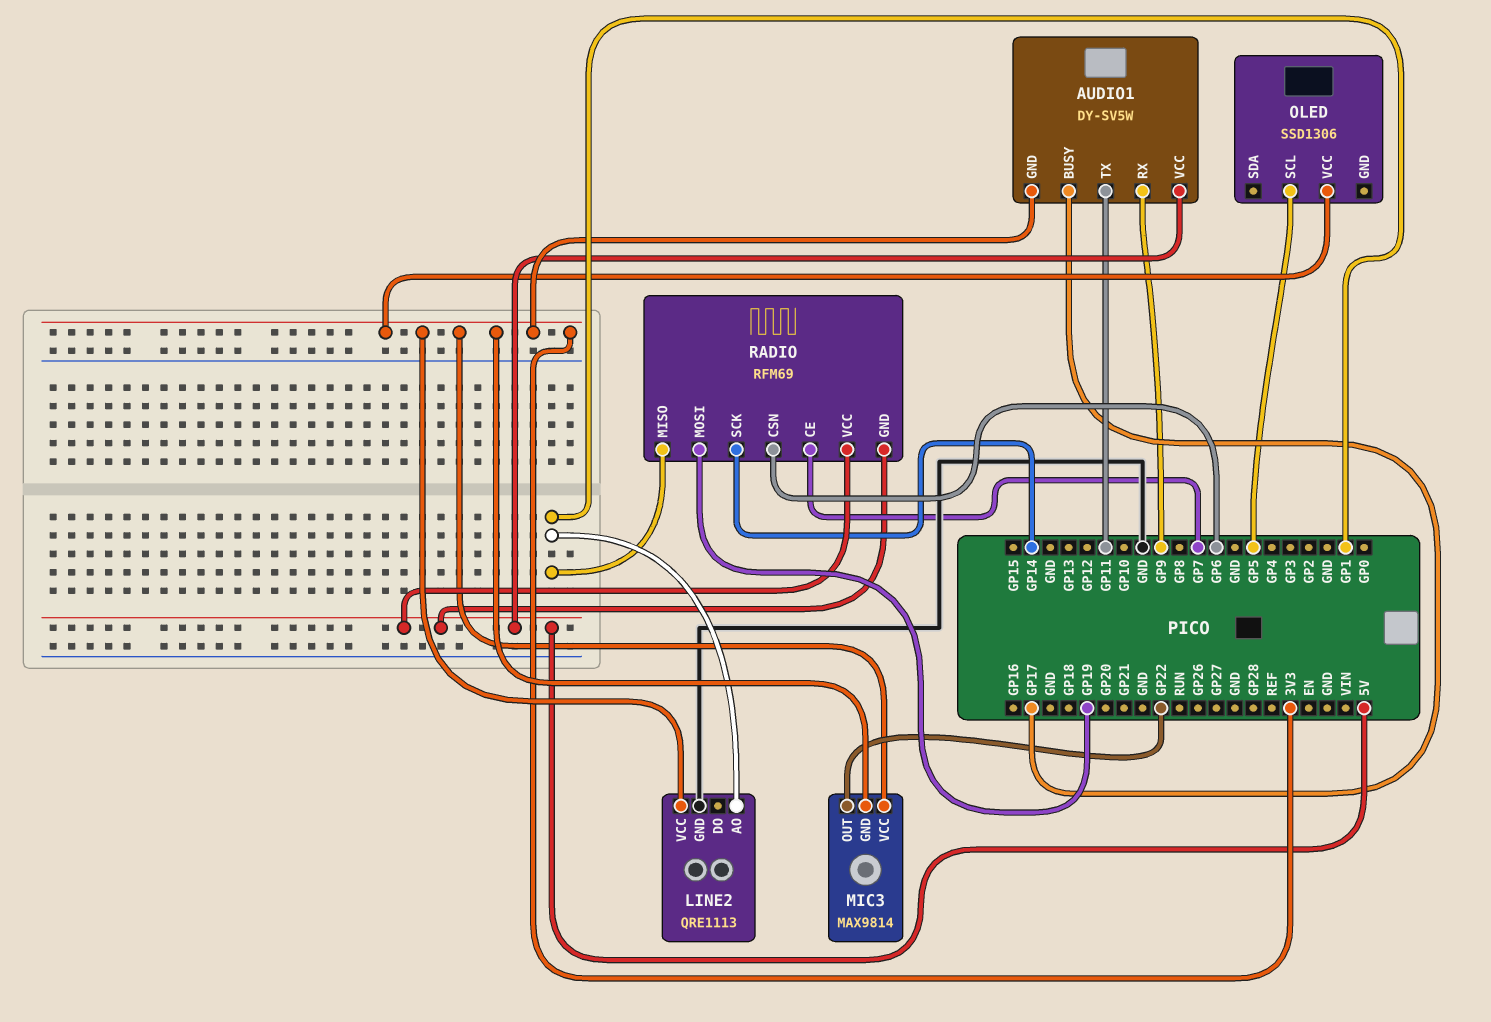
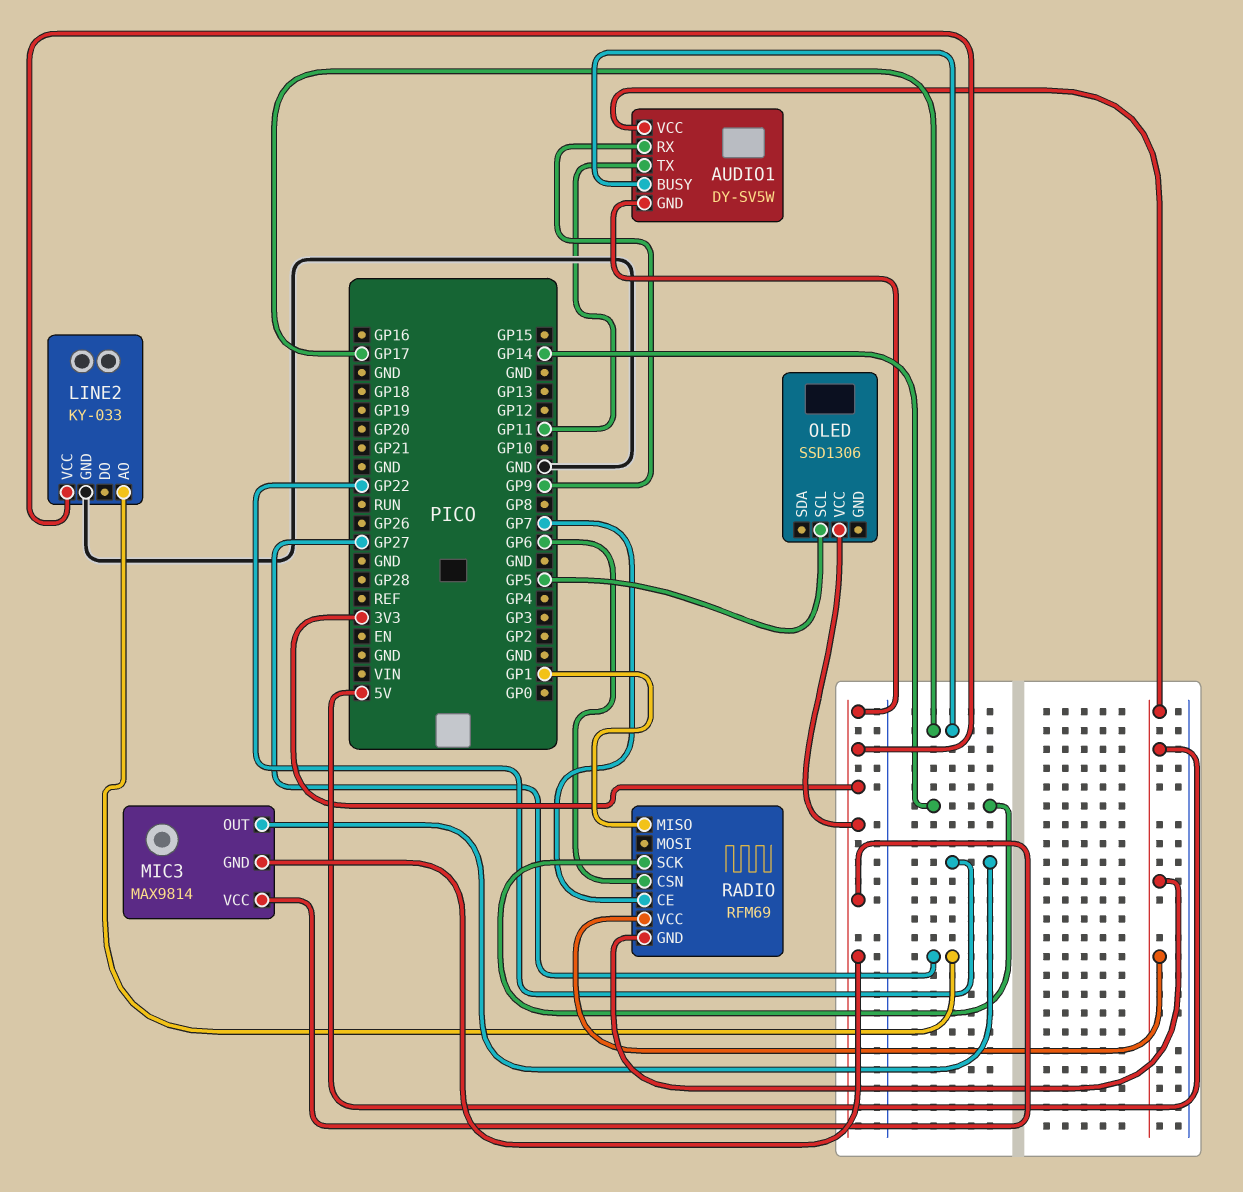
LINE2: QRE1113 -> KY-033
LINE2 pin AO: GP1 -> GP27
RADIO pin MOSI: GP19 -> none

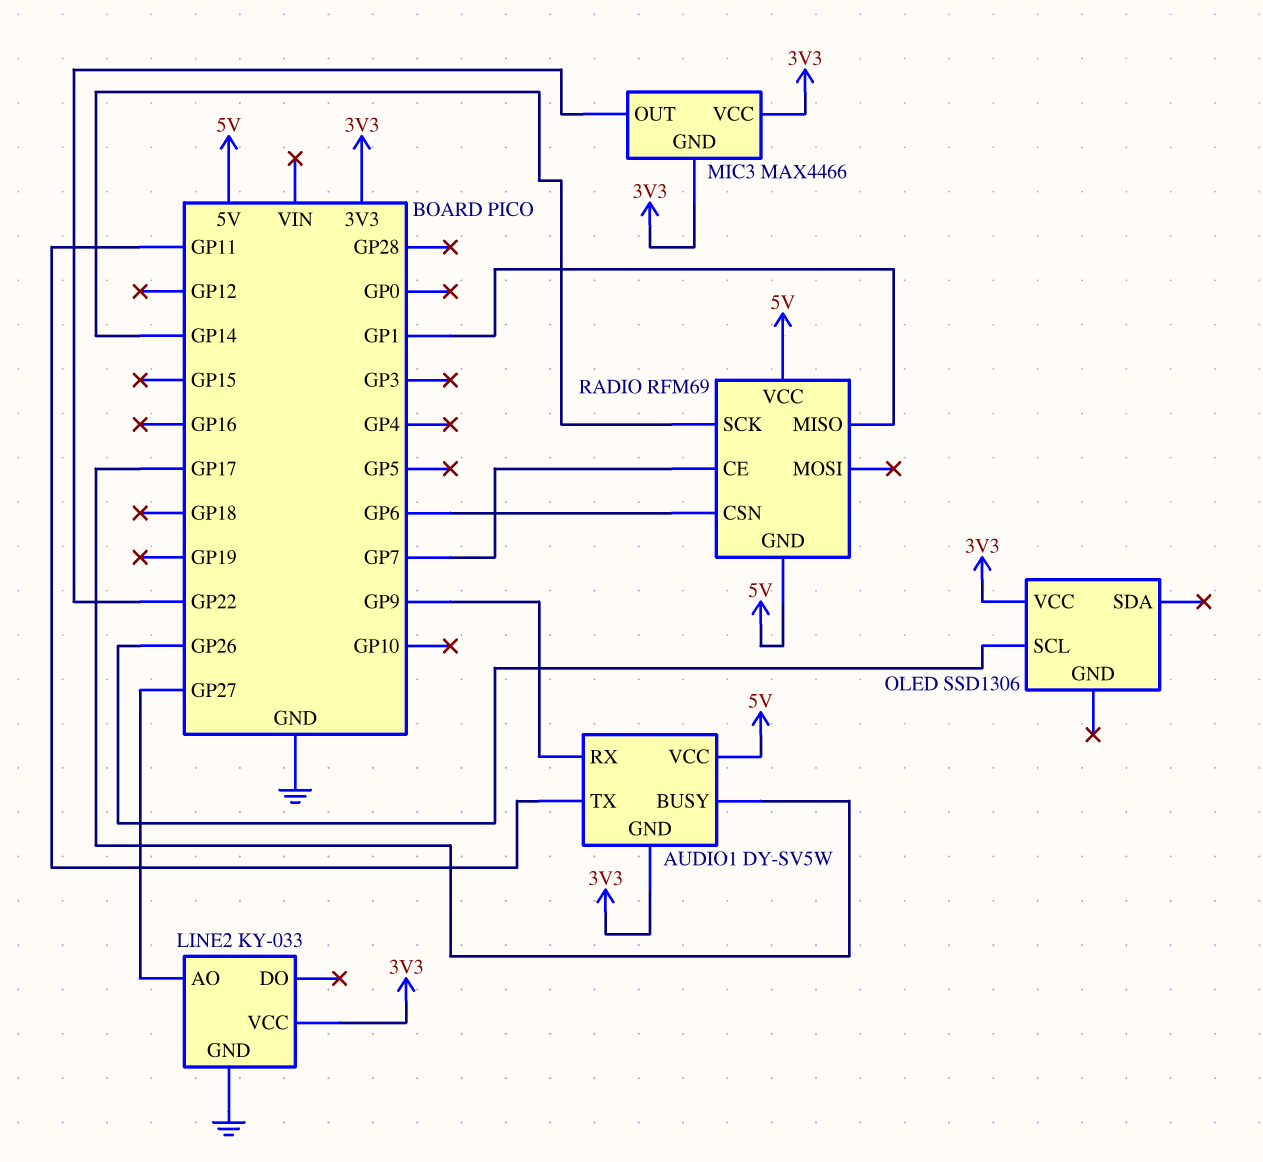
MIC3: MAX9814 -> MAX4466
OLED pin SCL: GP5 -> GP26

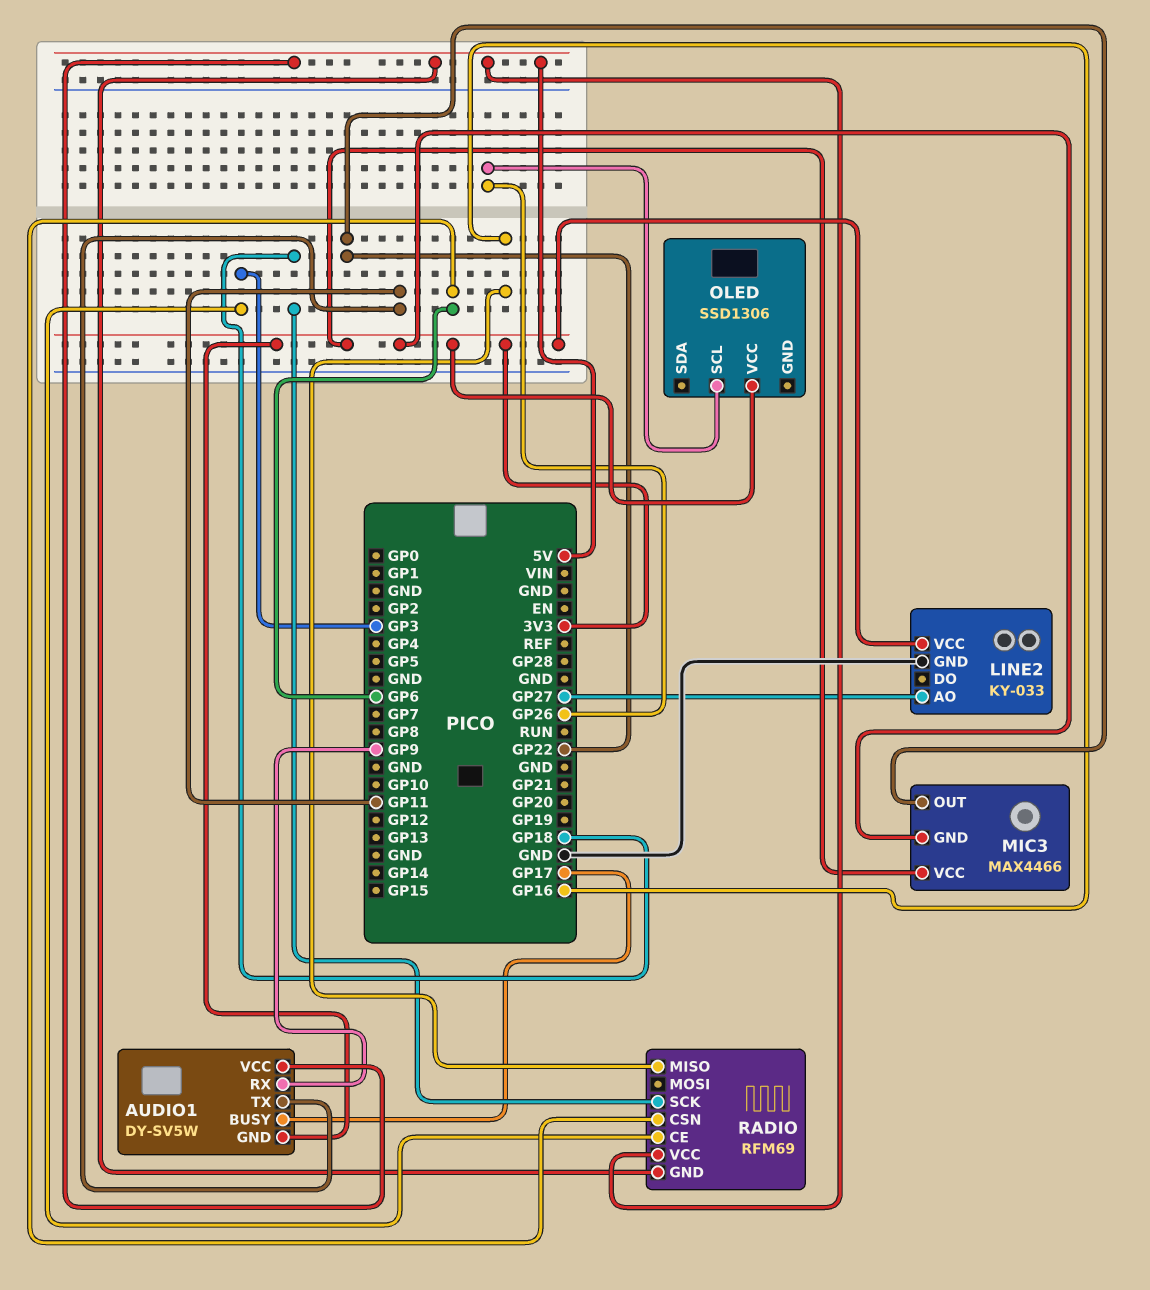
RADIO pin CE: GP7 -> GP3
RADIO pin MISO: GP1 -> GP16
RADIO pin SCK: GP14 -> GP18

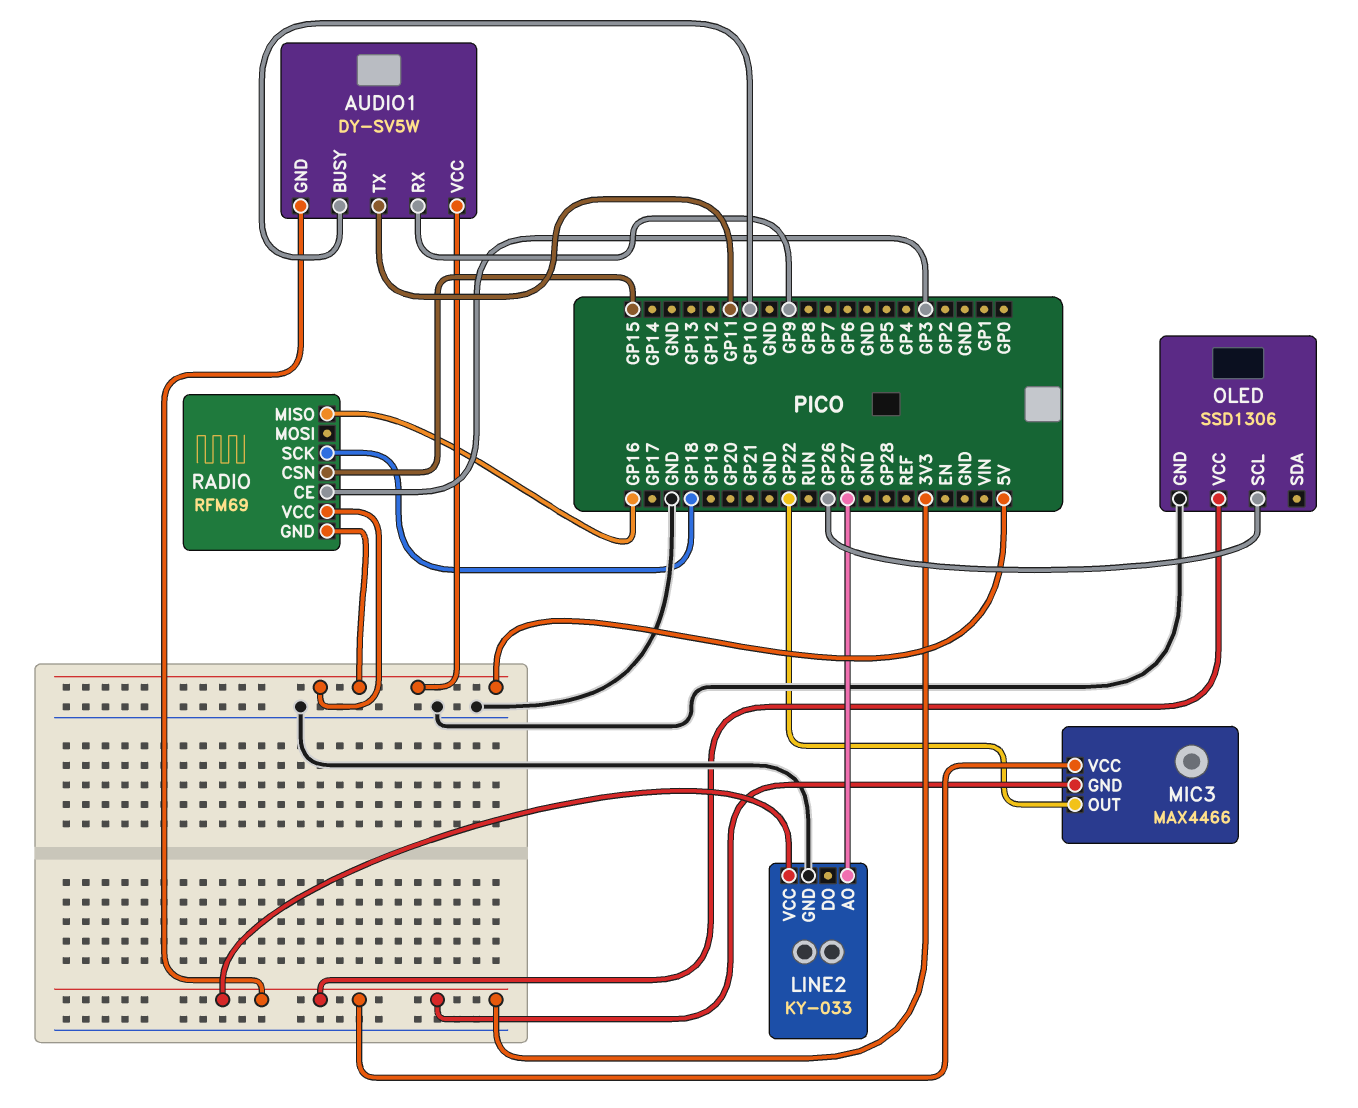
AUDIO1 pin BUSY: GP17 -> GP10
OLED pin GND: none -> GND
RADIO pin CSN: GP6 -> GP15

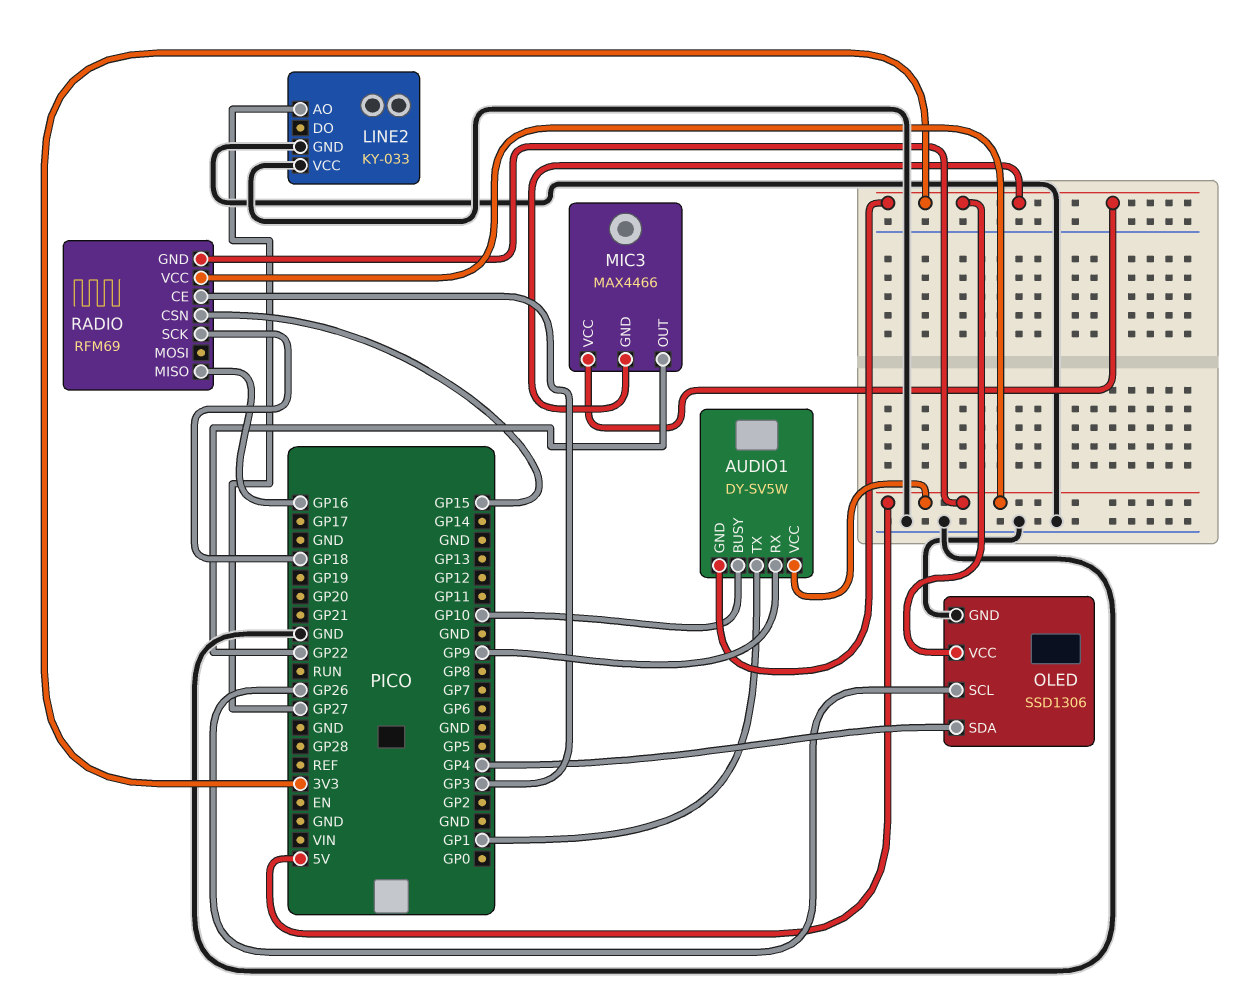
AUDIO1 pin TX: GP11 -> GP1
LINE2 pin VCC: 3V3 -> GND
OLED pin SDA: none -> GP4

